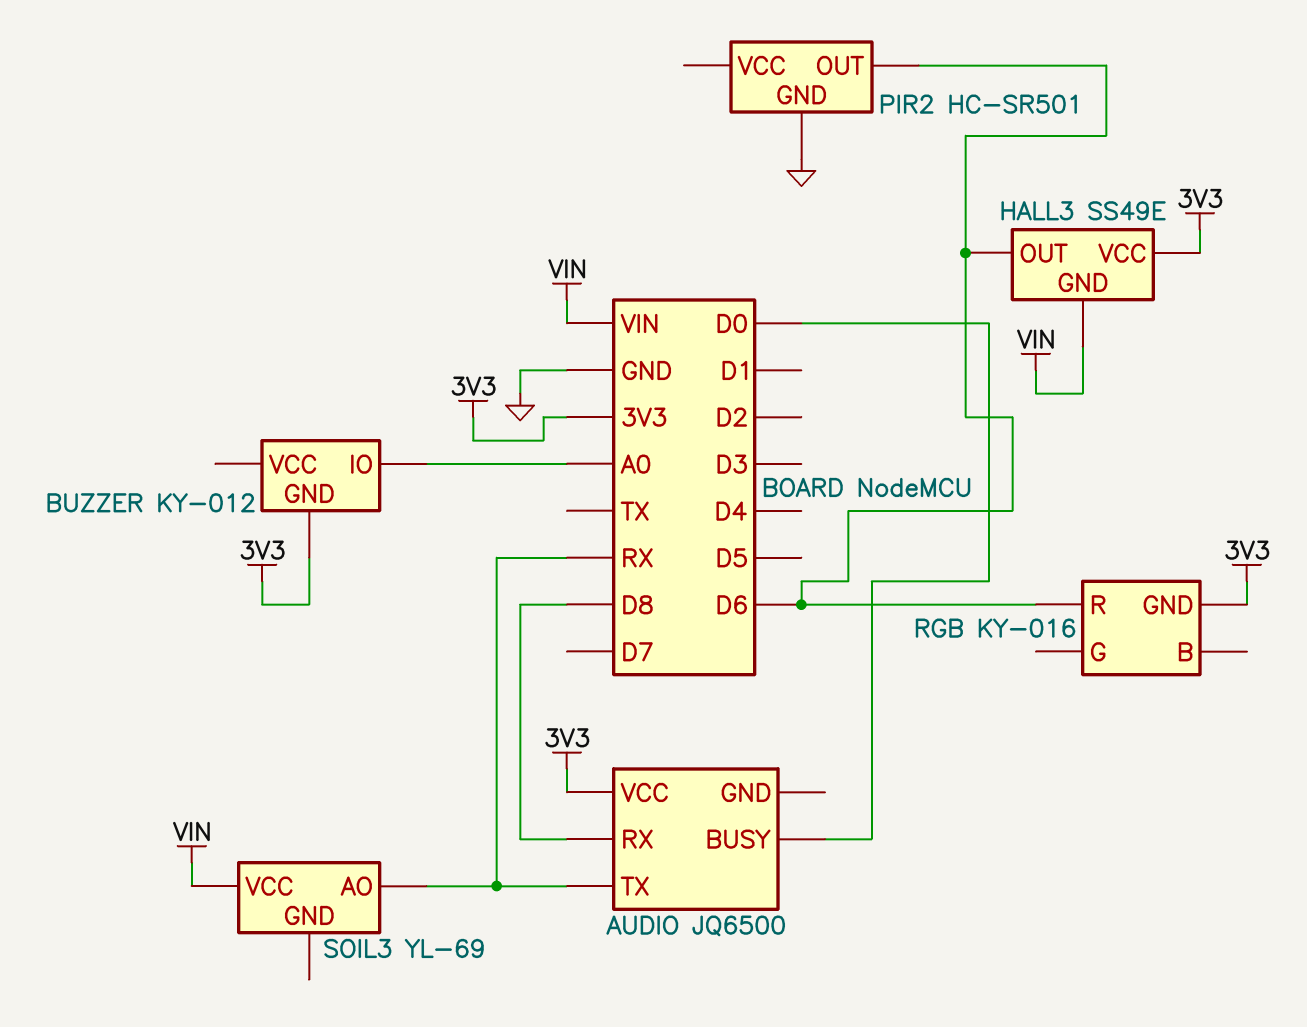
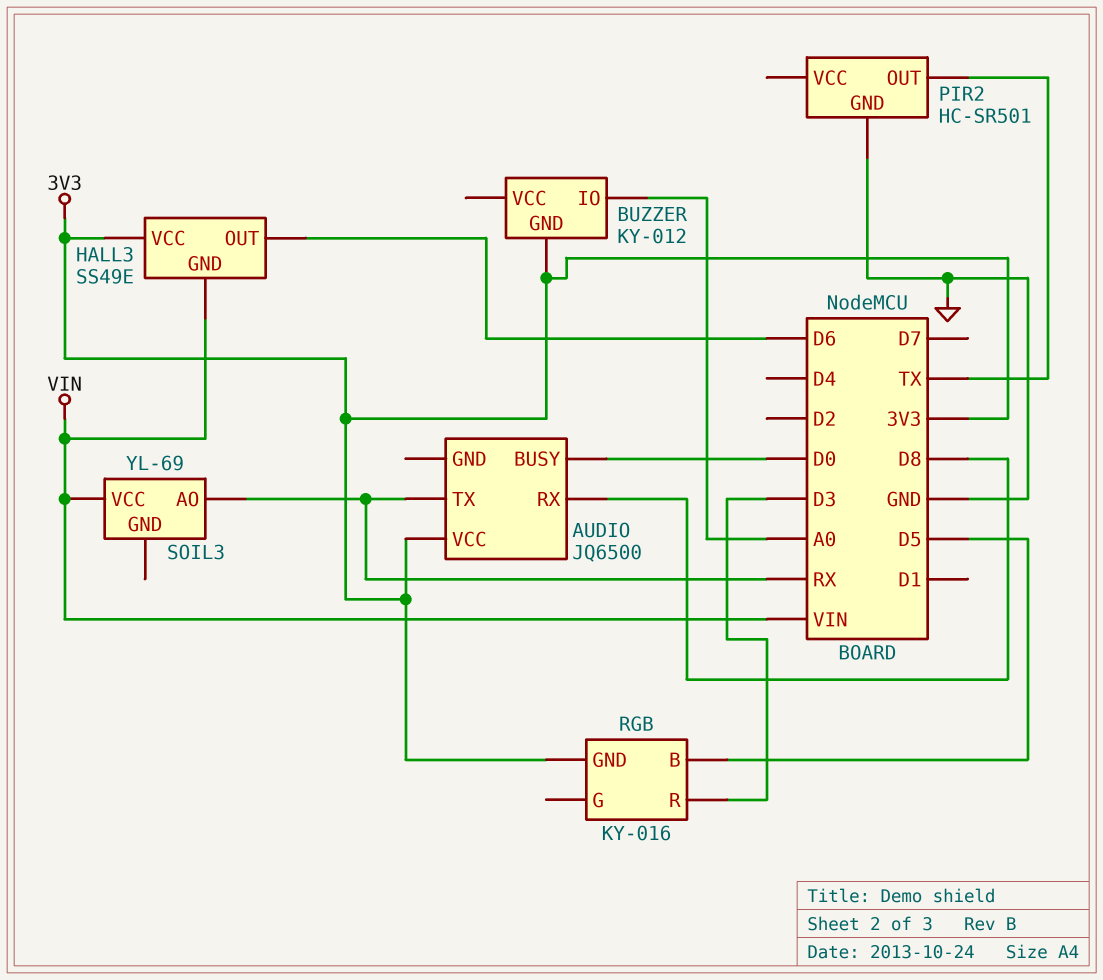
PIR2 pin OUT: D6 -> TX
RGB pin B: none -> D5
RGB pin R: D6 -> D3

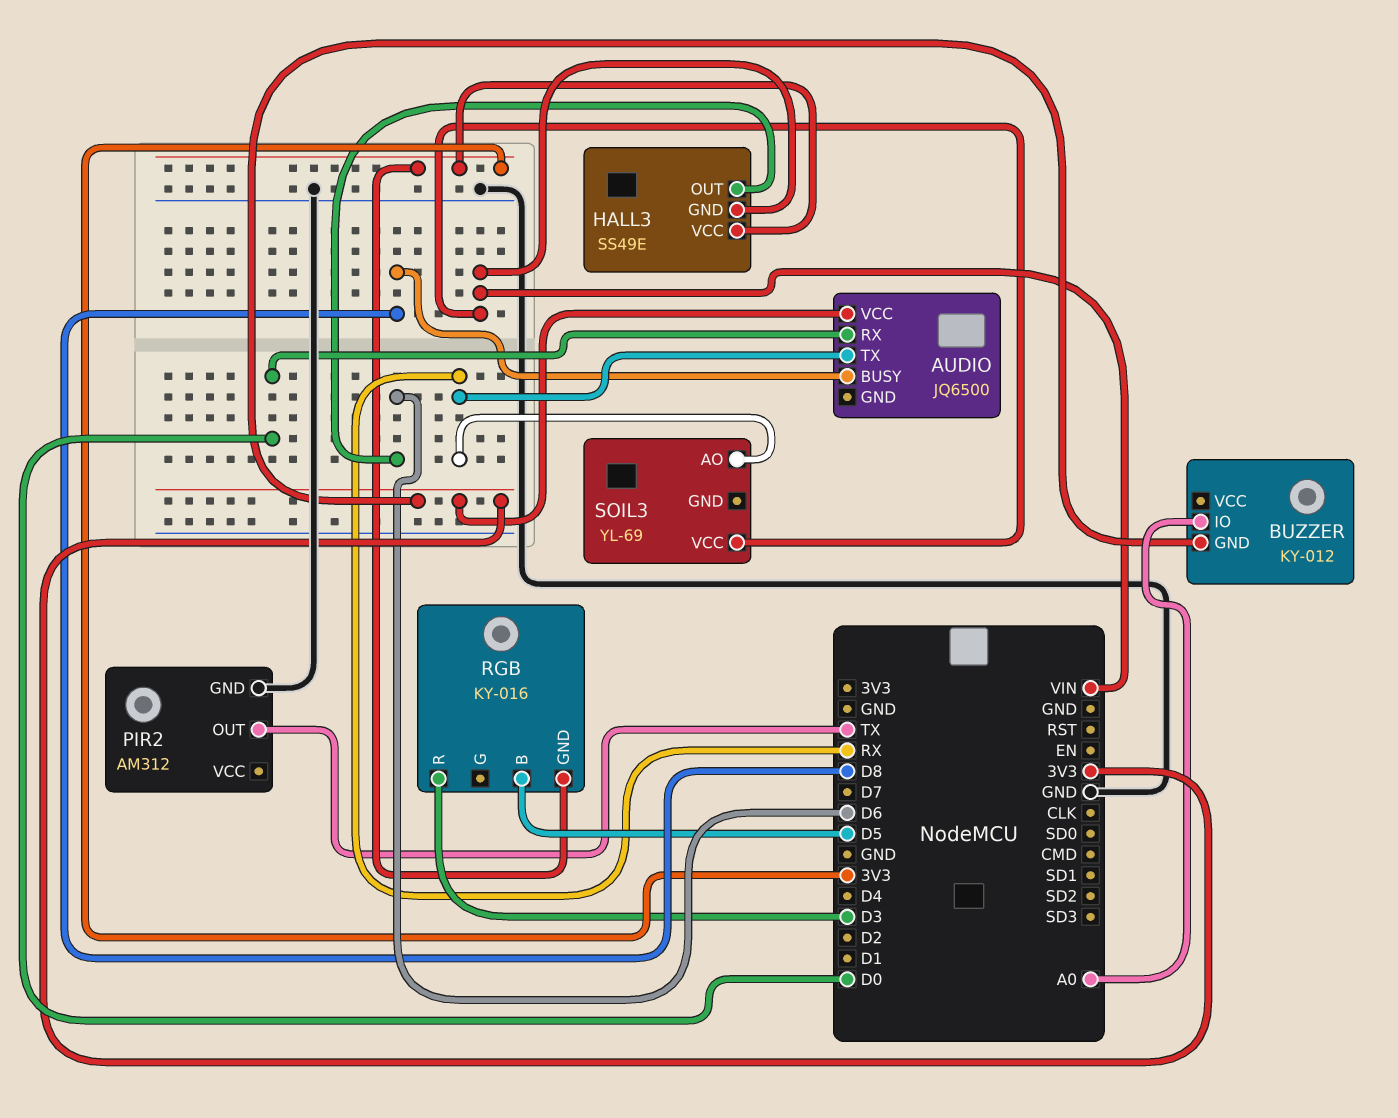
AUDIO pin BUSY: D0 -> D8
AUDIO pin RX: D8 -> D0
PIR2: HC-SR501 -> AM312

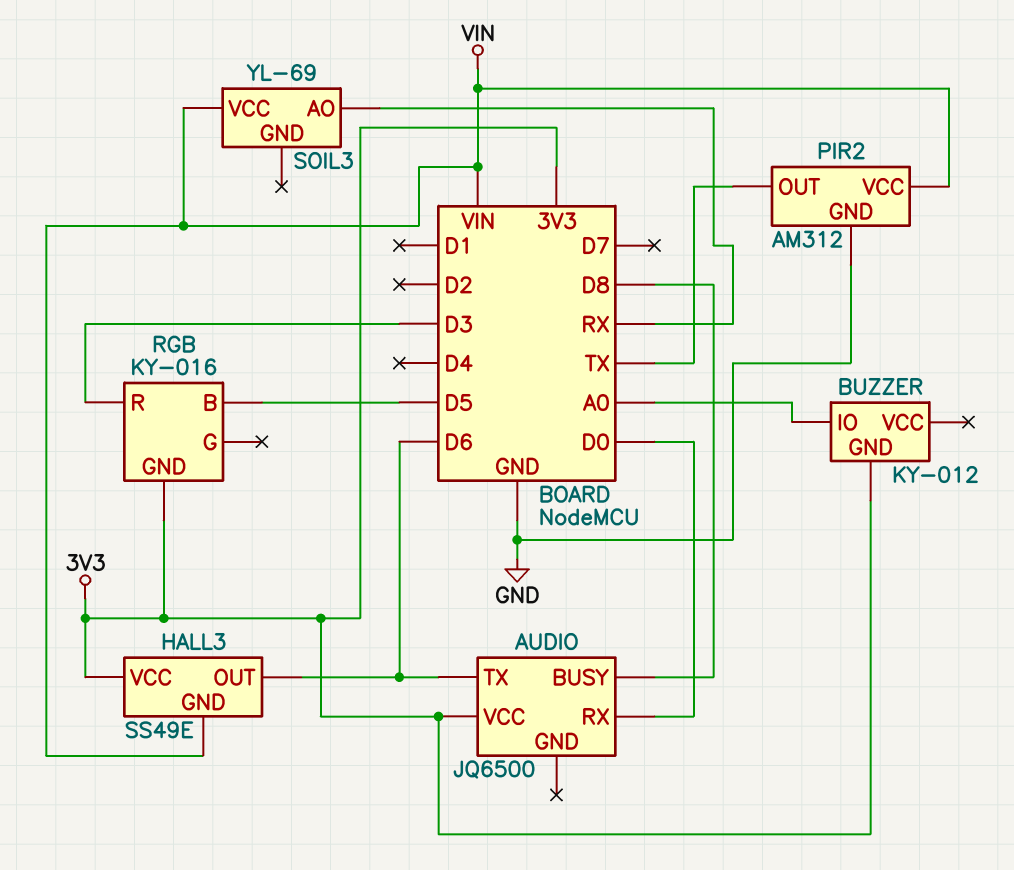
AUDIO pin TX: RX -> D6
PIR2 pin VCC: none -> VIN

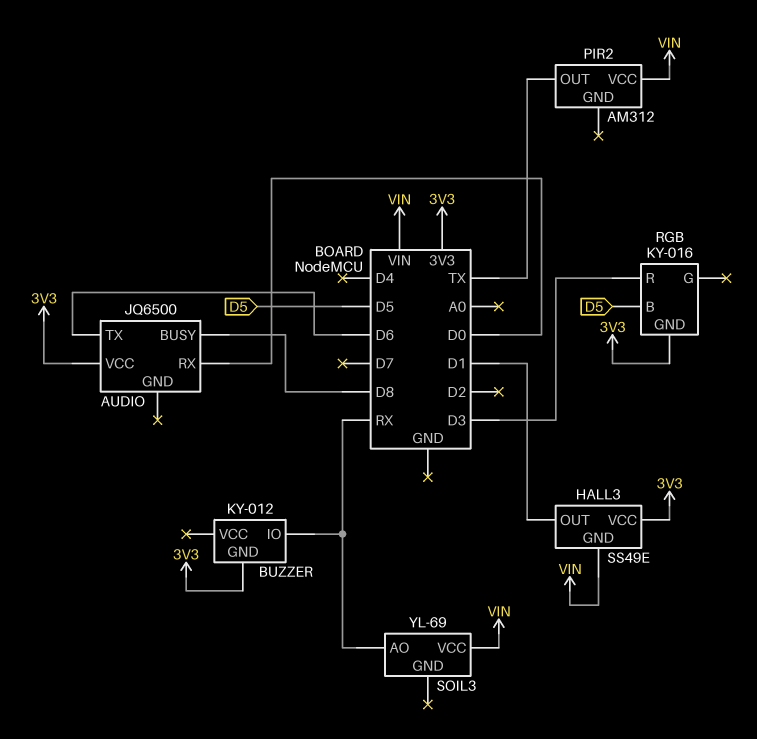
BUZZER pin IO: A0 -> RX
HALL3 pin OUT: D6 -> D1
PIR2 pin GND: GND -> none

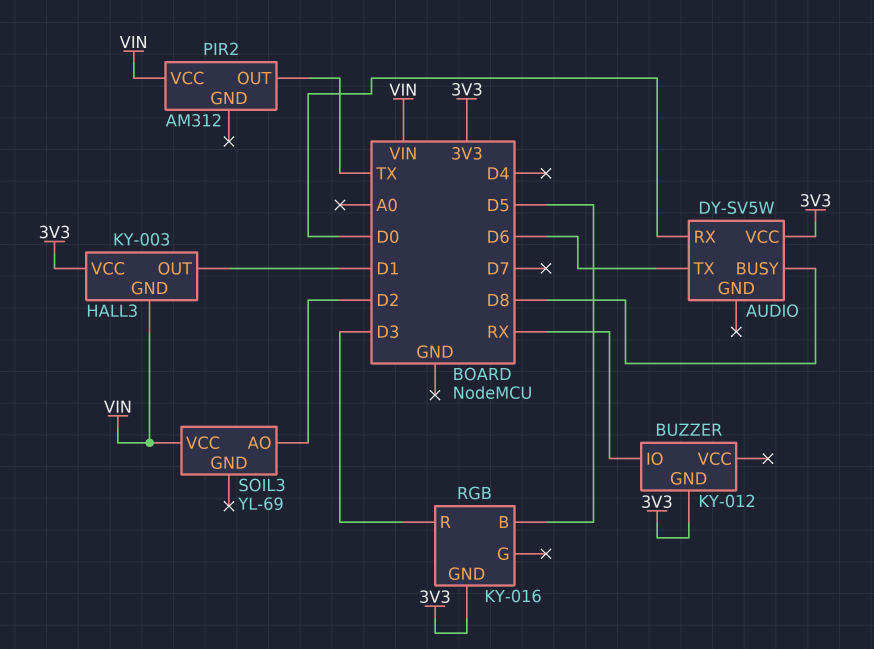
AUDIO: JQ6500 -> DY-SV5W
HALL3: SS49E -> KY-003
SOIL3 pin AO: RX -> D2

